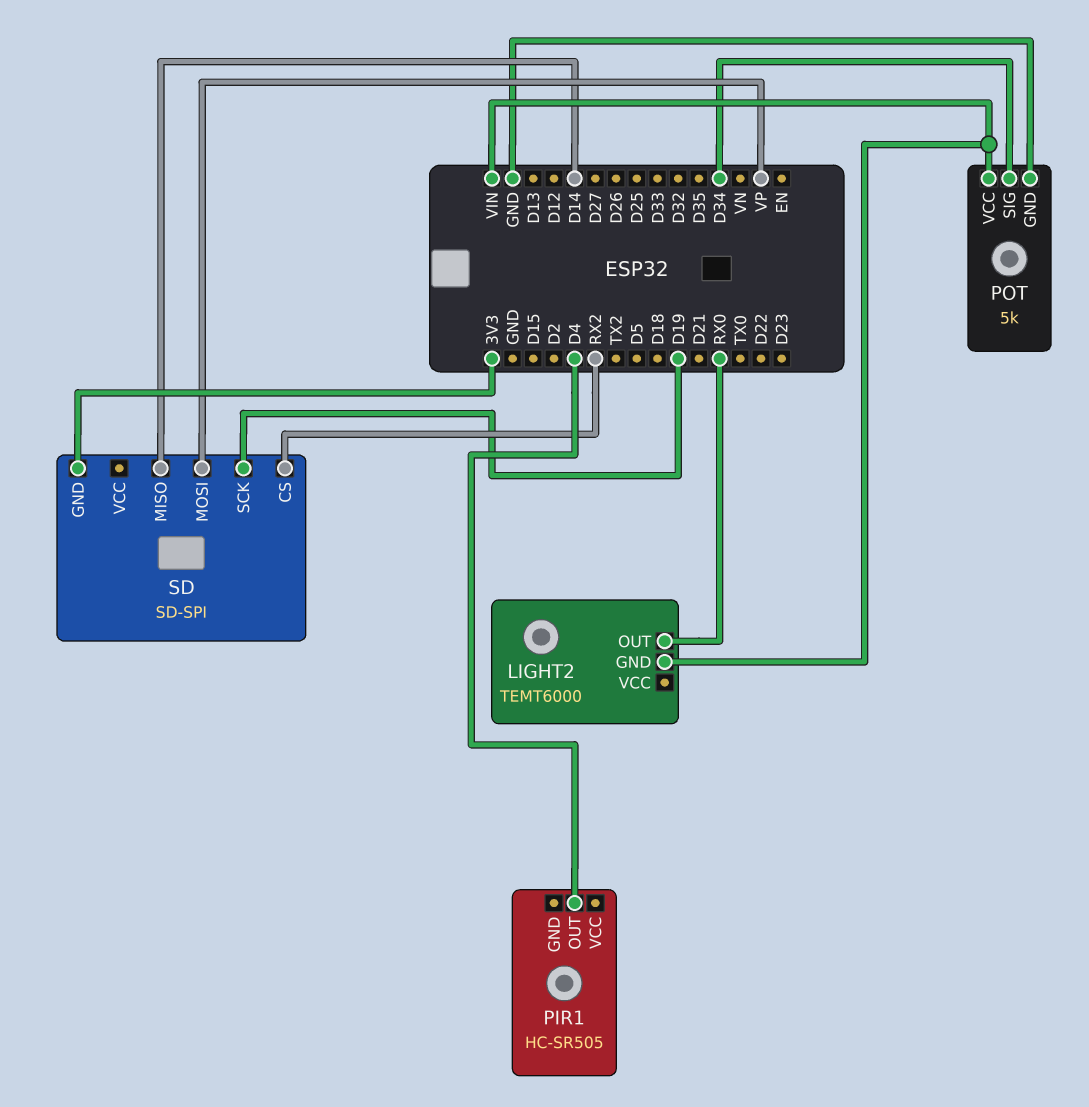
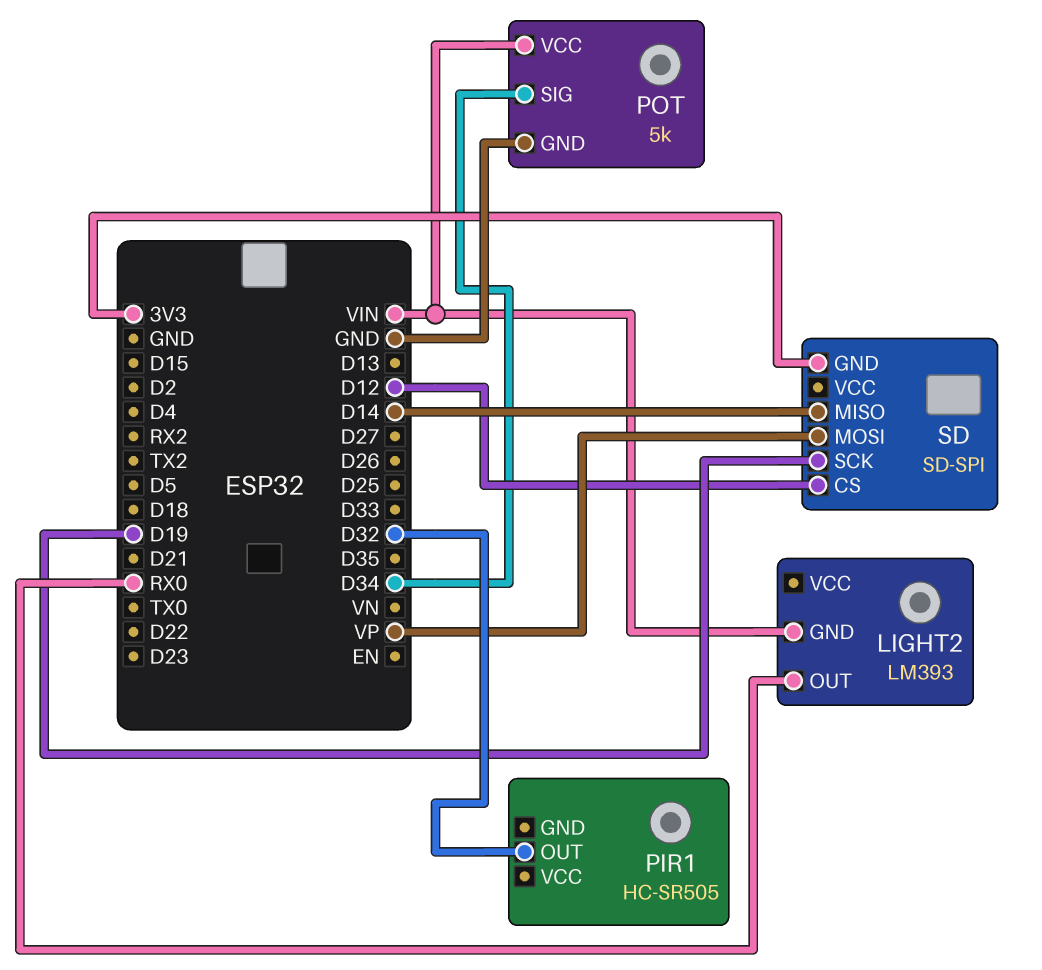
LIGHT2: TEMT6000 -> LM393
PIR1 pin OUT: D4 -> D32
SD pin CS: RX2 -> D12

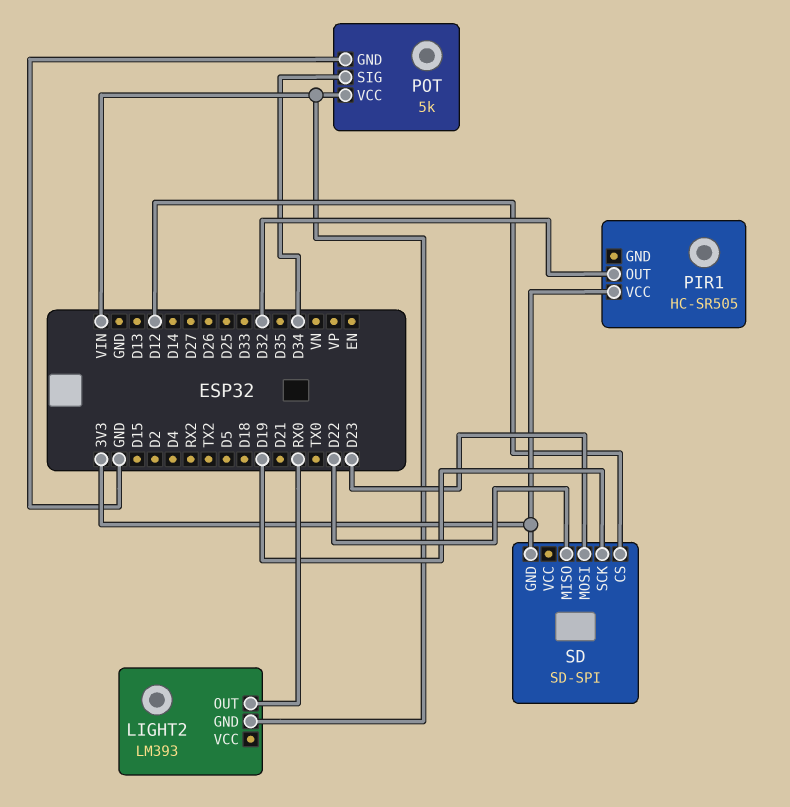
PIR1 pin VCC: none -> 3V3
SD pin MISO: D14 -> D22
SD pin MOSI: VP -> D23

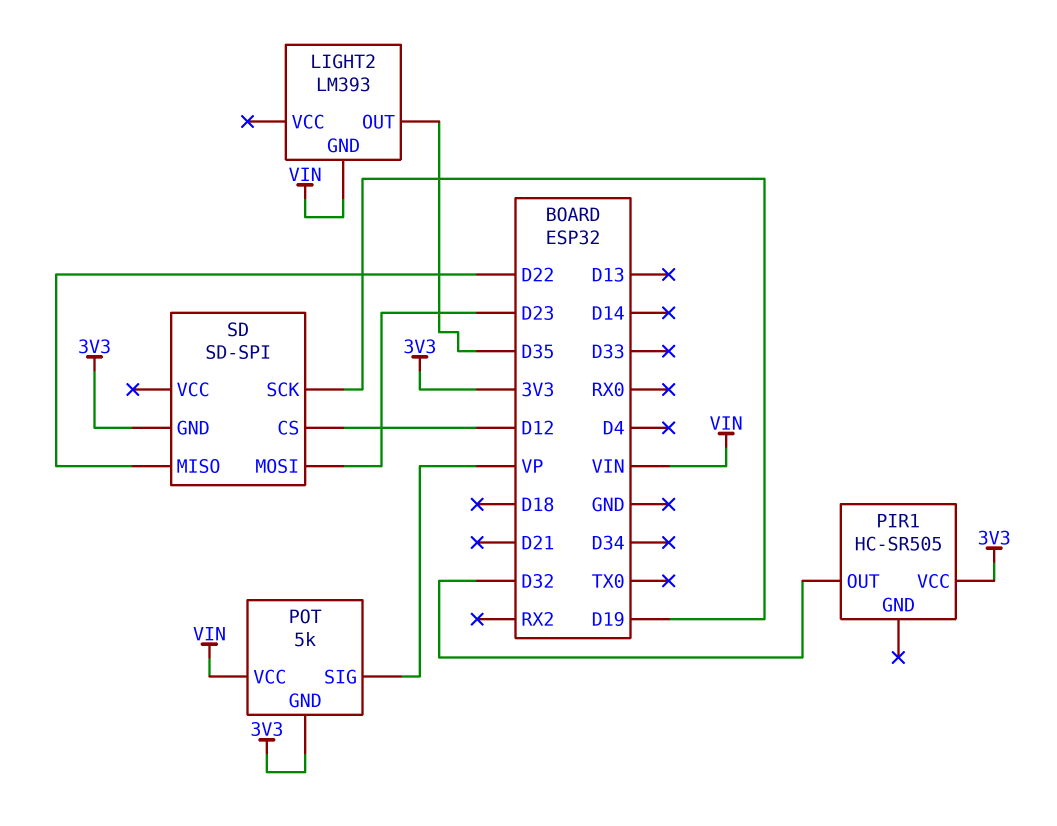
LIGHT2 pin OUT: RX0 -> D35
POT pin GND: GND -> 3V3
POT pin SIG: D34 -> VP

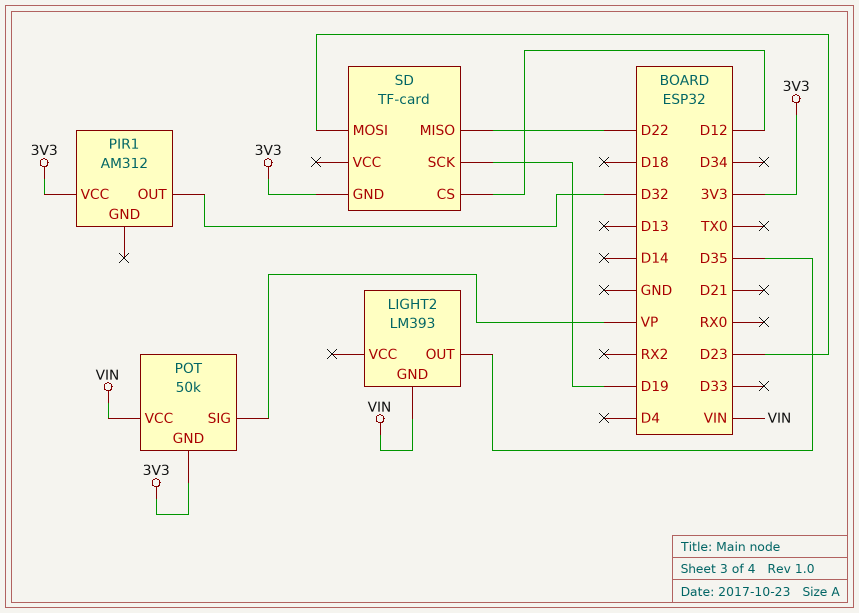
PIR1: HC-SR505 -> AM312
POT: 5k -> 50k
SD: SD-SPI -> TF-card

